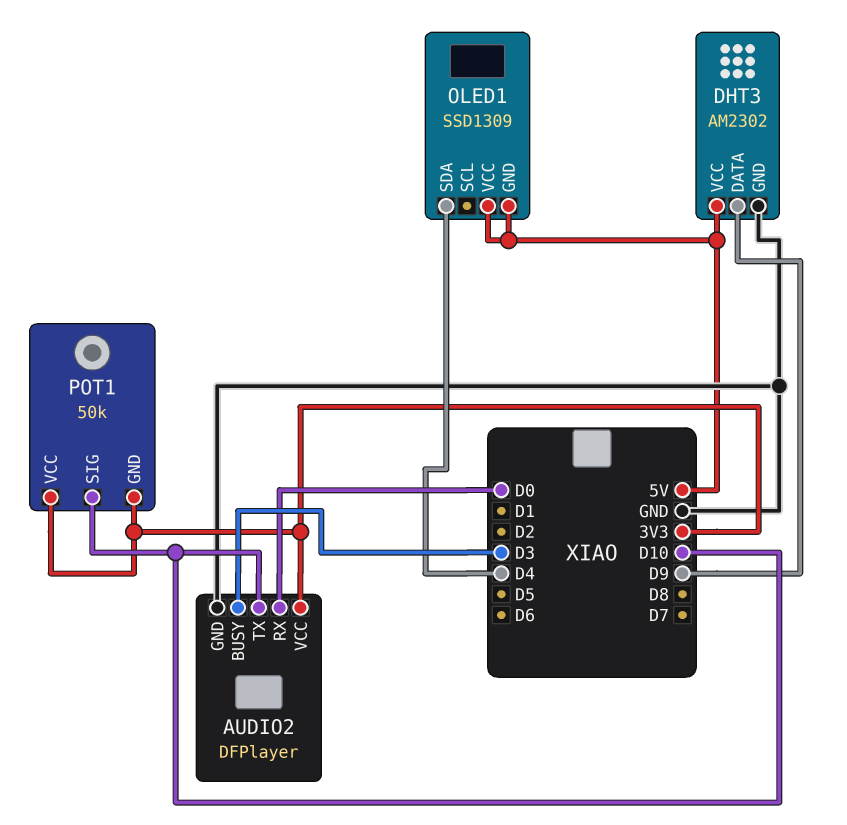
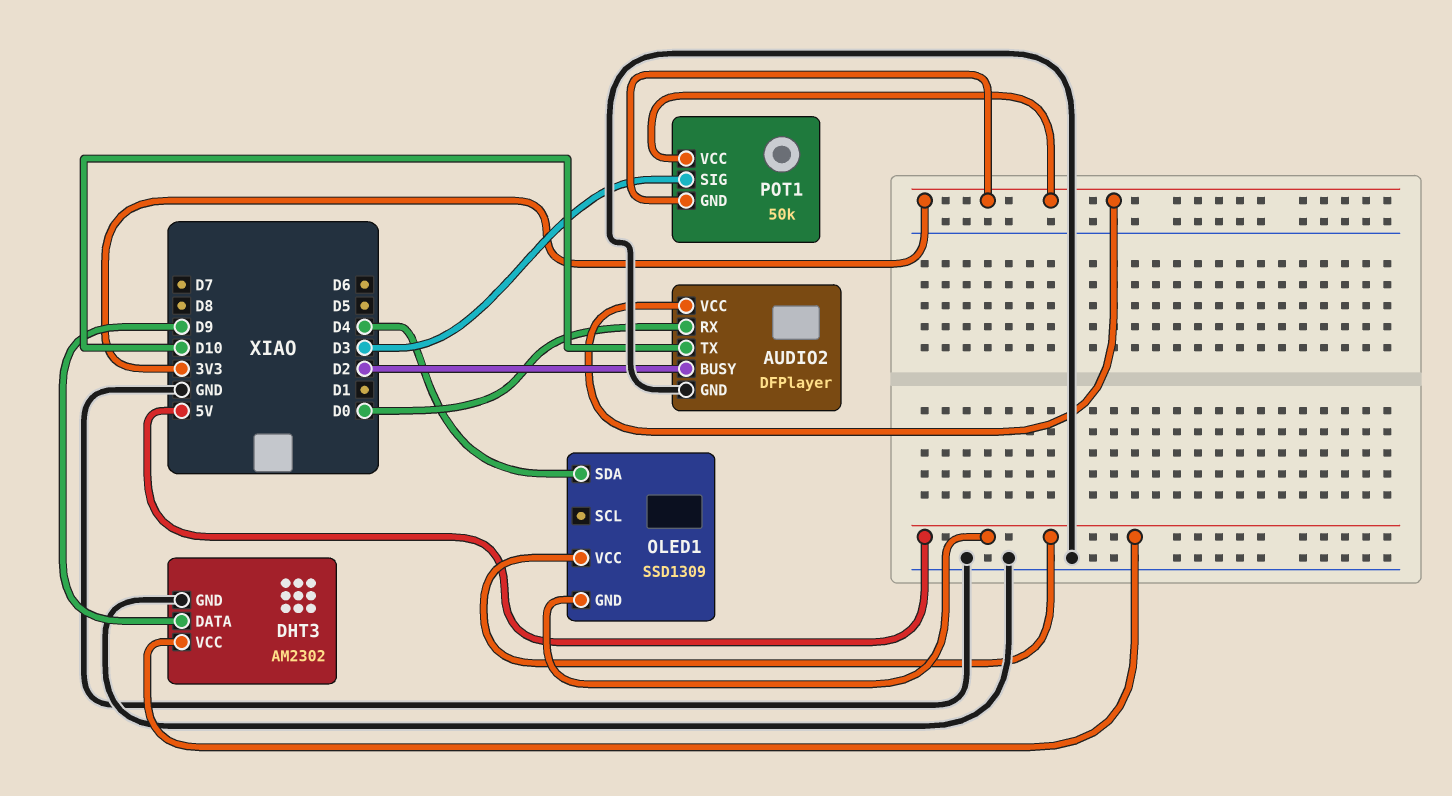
AUDIO2 pin BUSY: D3 -> D2
POT1 pin SIG: D10 -> D3

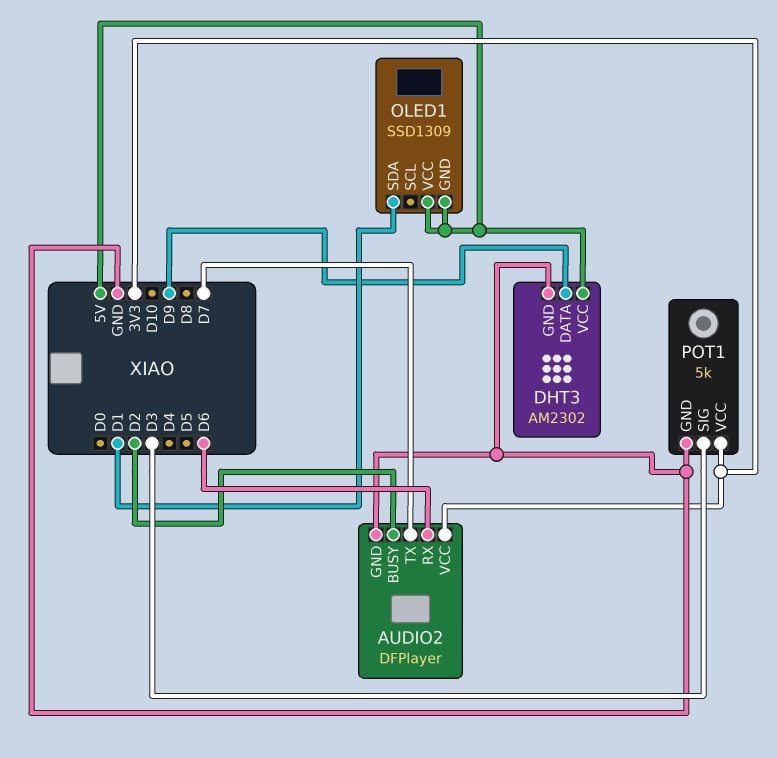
AUDIO2 pin RX: D0 -> D6
AUDIO2 pin TX: D10 -> D7
OLED1 pin SDA: D4 -> D1
POT1: 50k -> 5k
POT1 pin GND: 3V3 -> GND

